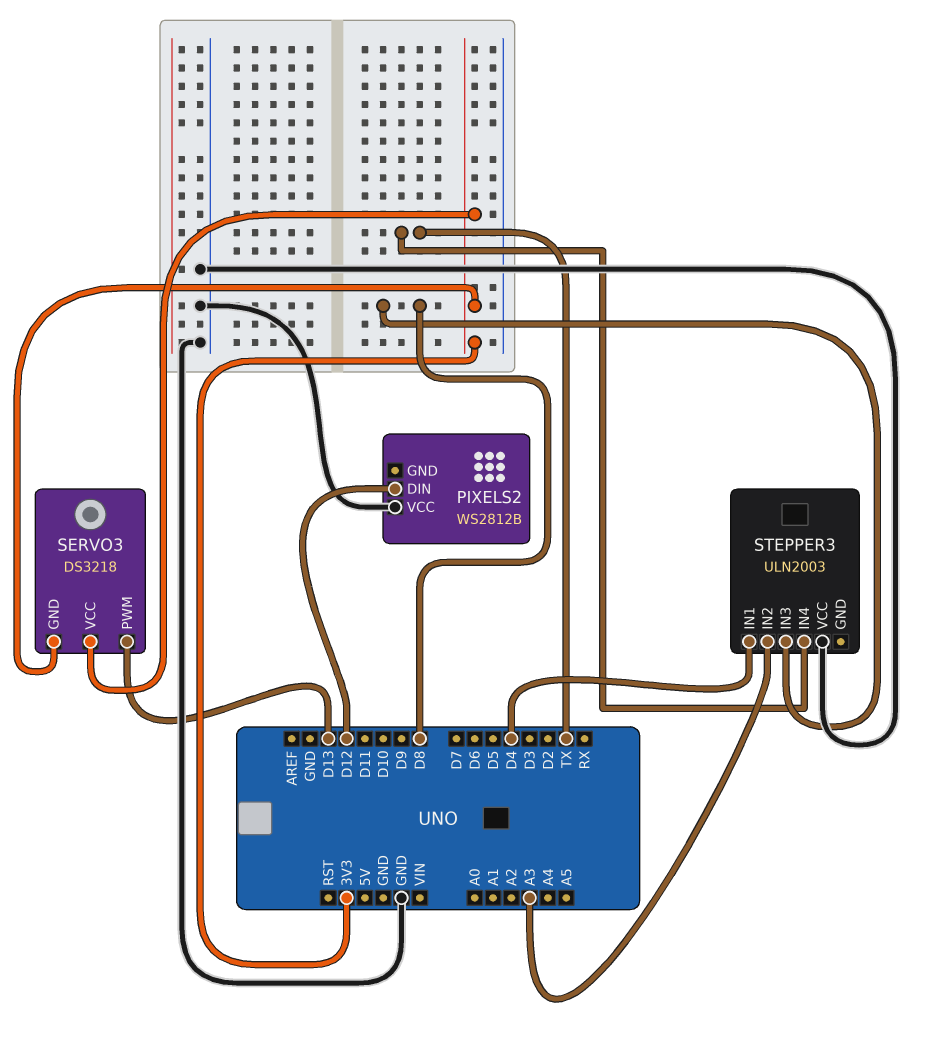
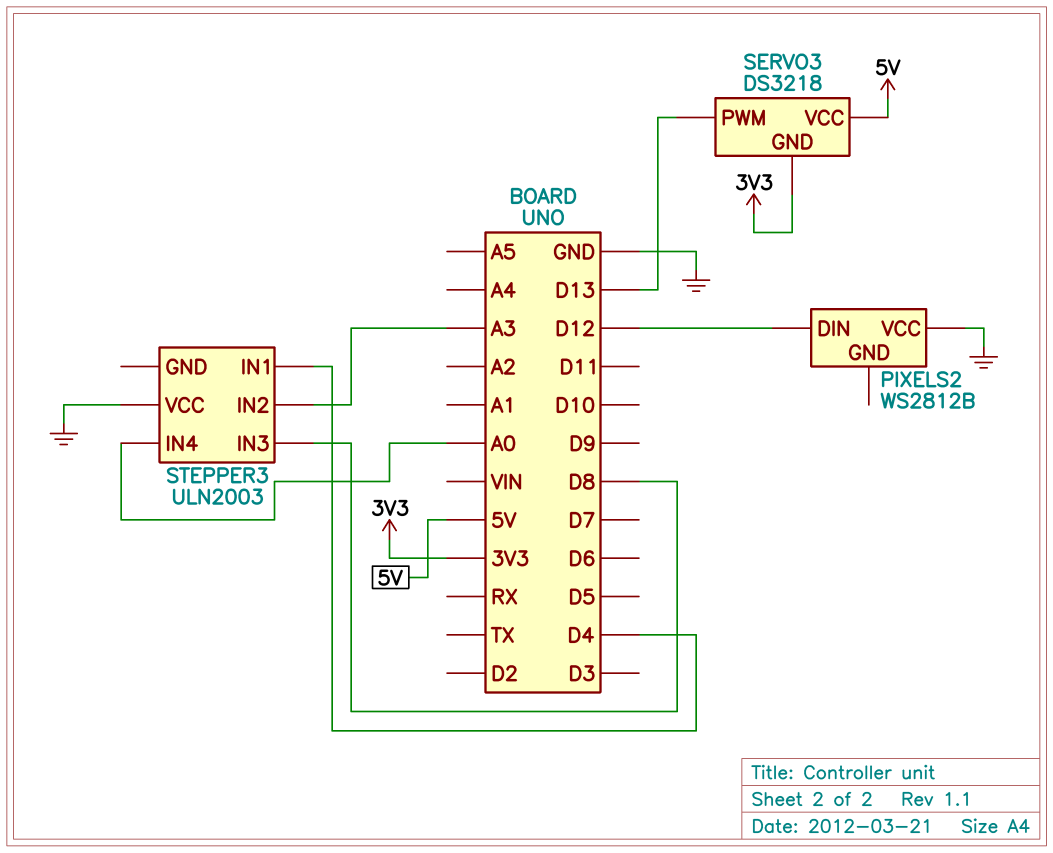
SERVO3 pin VCC: 3V3 -> 5V
STEPPER3 pin IN4: TX -> A0

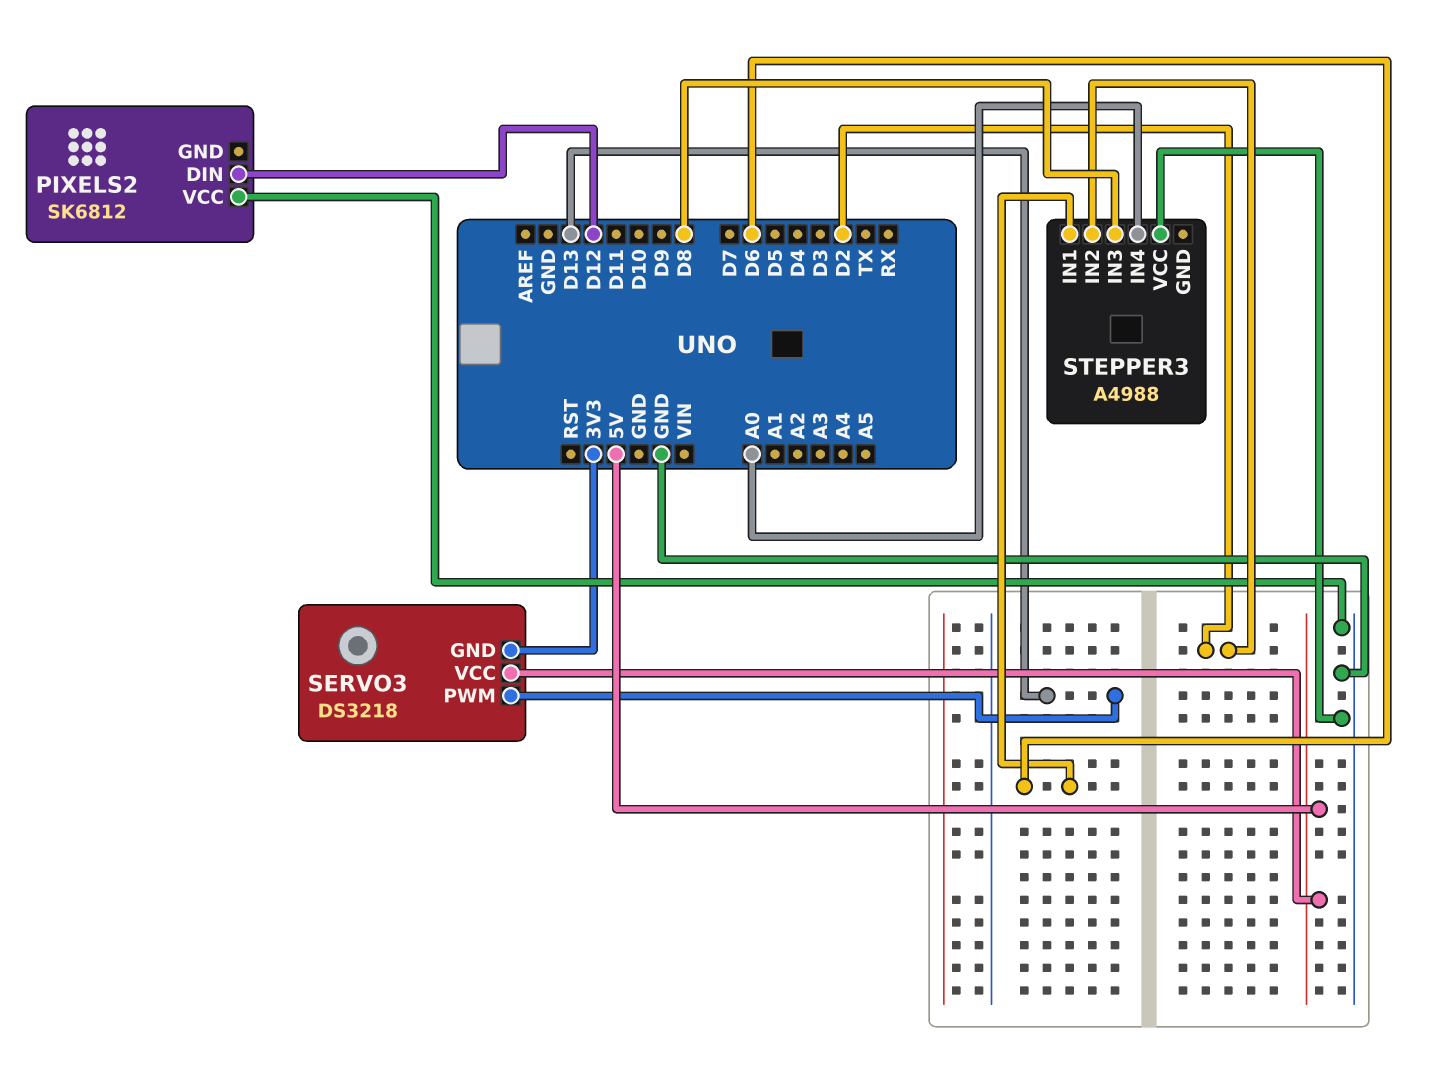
PIXELS2: WS2812B -> SK6812
STEPPER3: ULN2003 -> A4988
STEPPER3 pin IN1: D4 -> D6
STEPPER3 pin IN2: A3 -> D2

